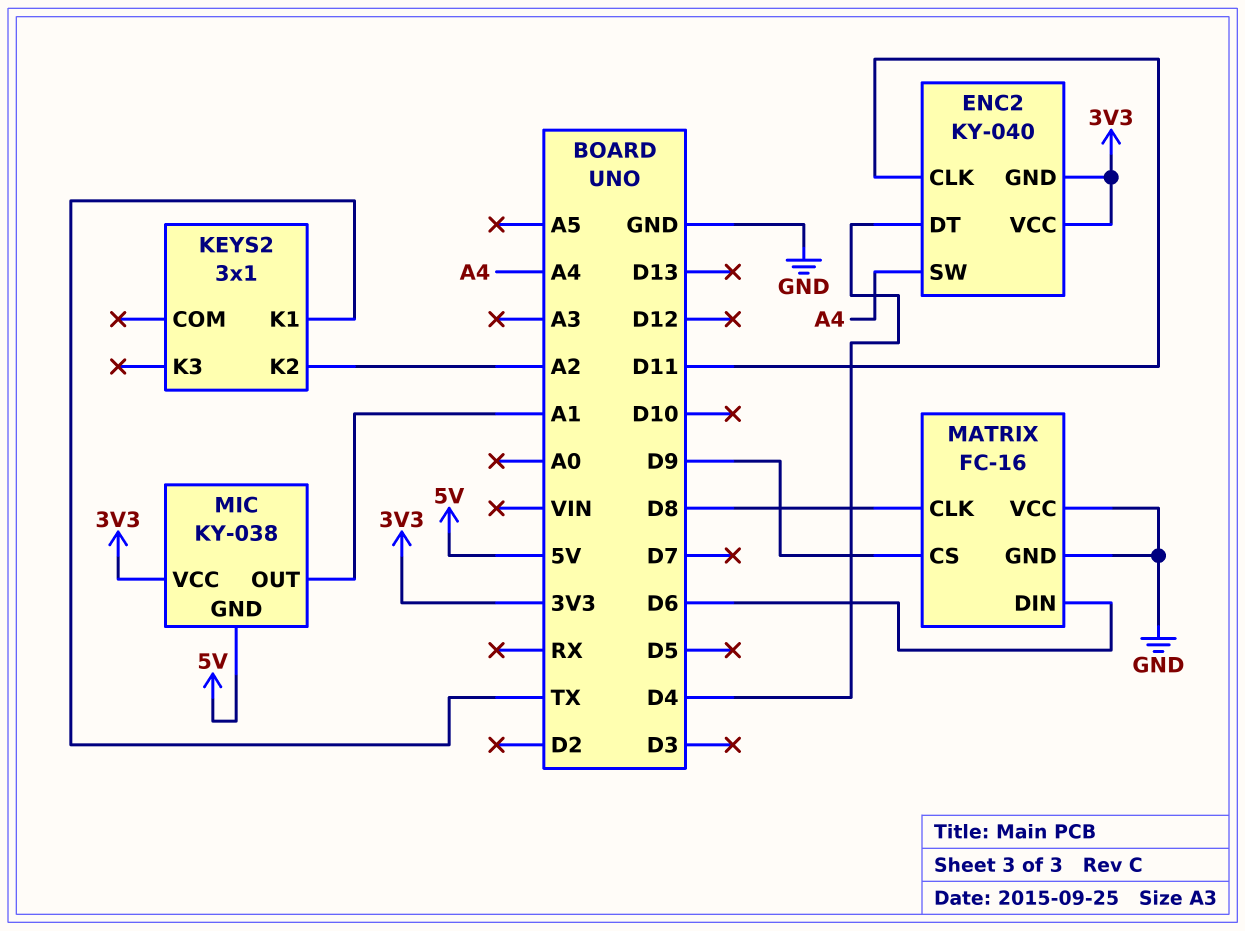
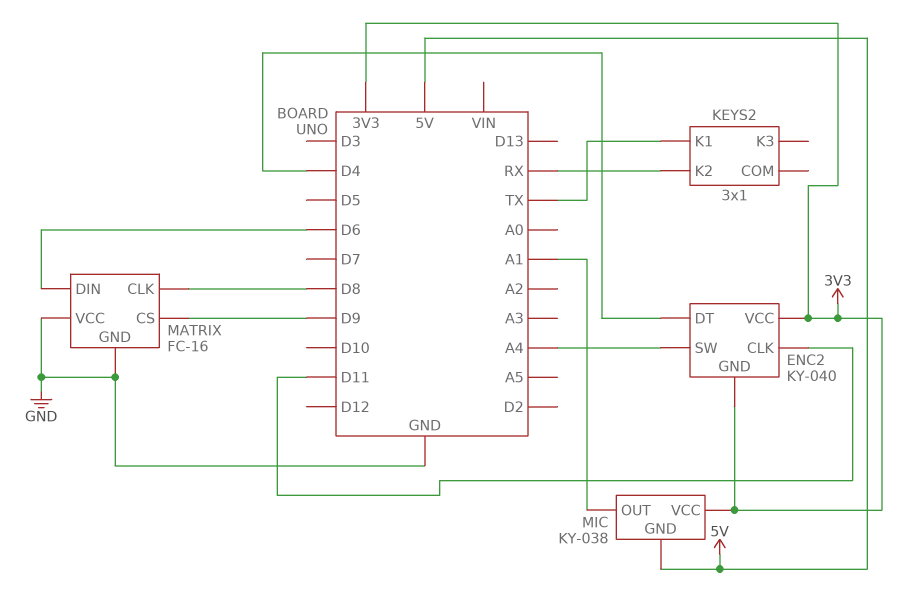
KEYS2 pin K2: A2 -> RX

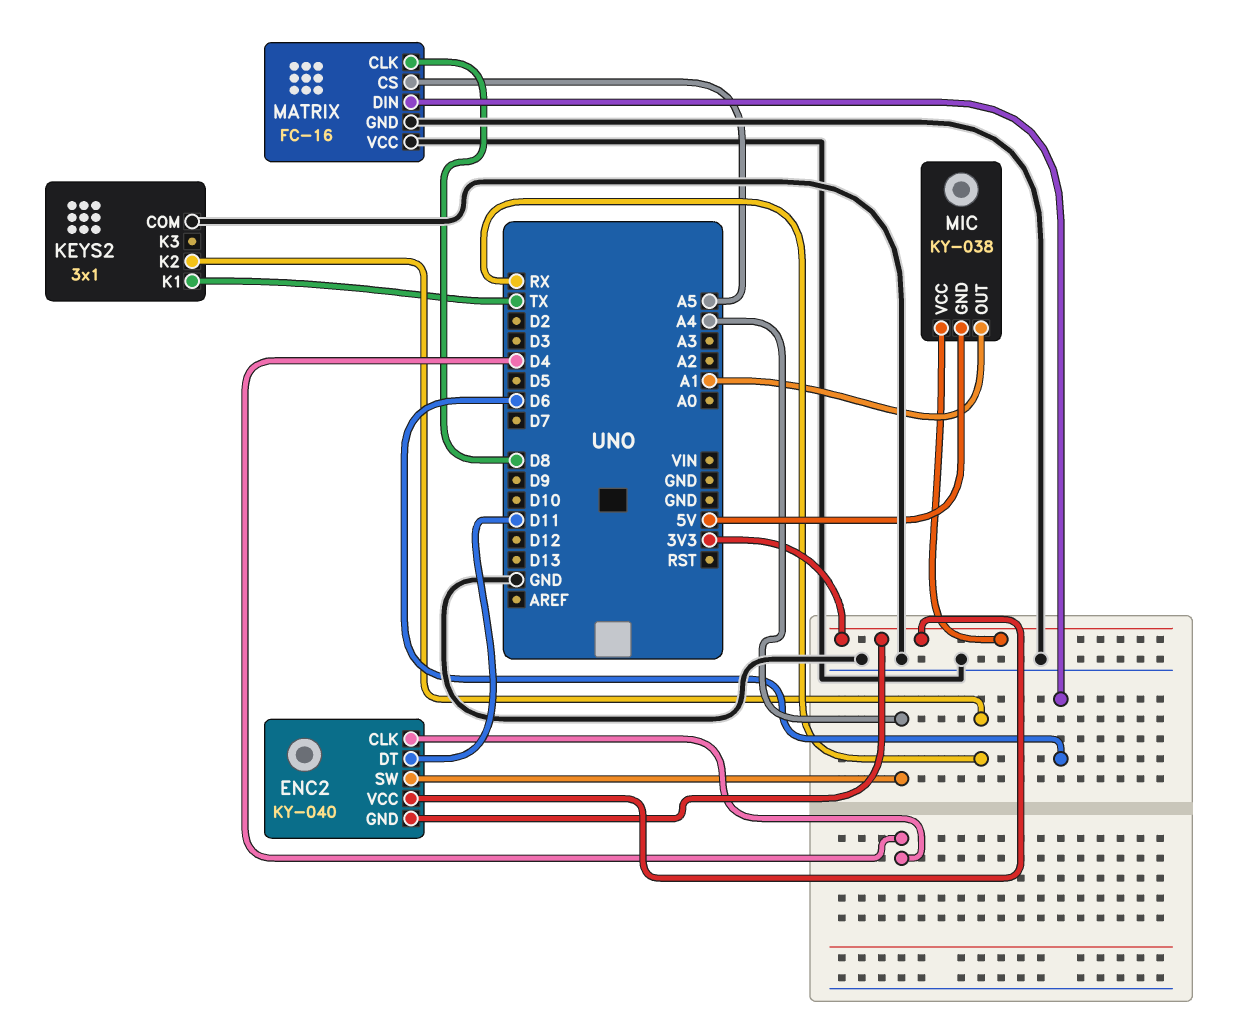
ENC2 pin CLK: D11 -> D4
ENC2 pin DT: D4 -> D11
KEYS2 pin COM: none -> GND
MATRIX pin CS: D9 -> A5

